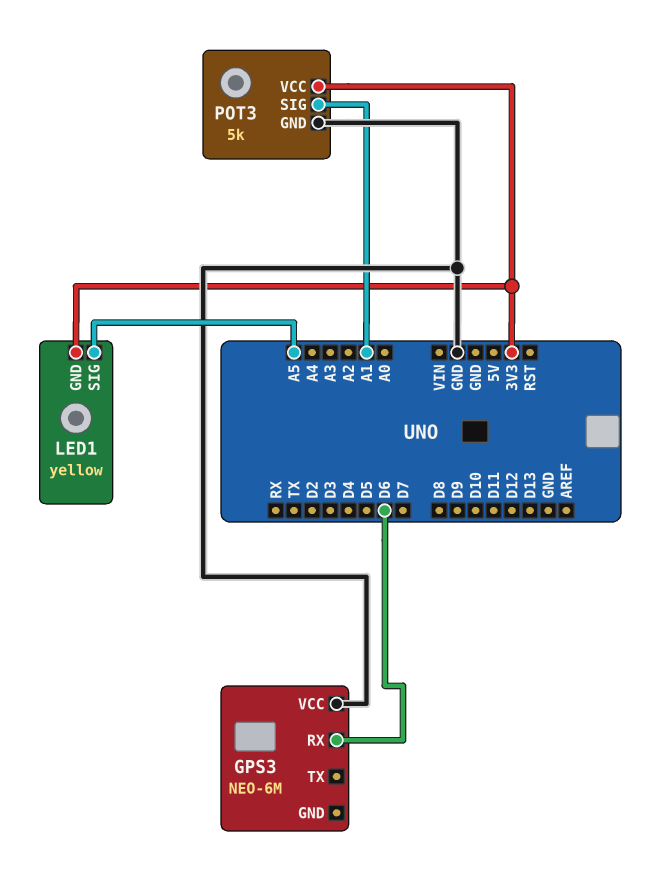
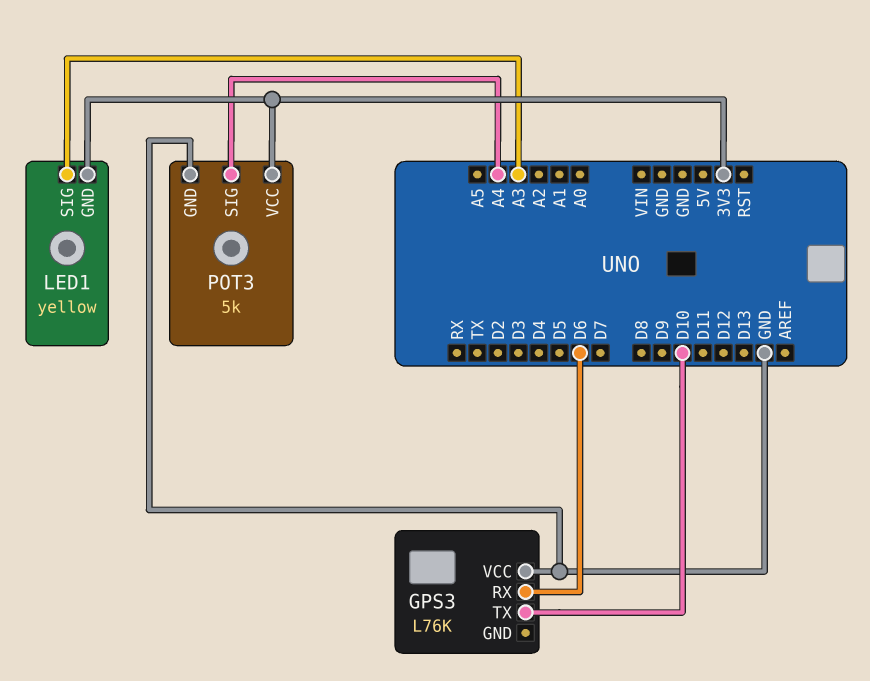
GPS3: NEO-6M -> L76K
GPS3 pin TX: none -> D10
LED1 pin SIG: A5 -> A3
POT3 pin SIG: A1 -> A4

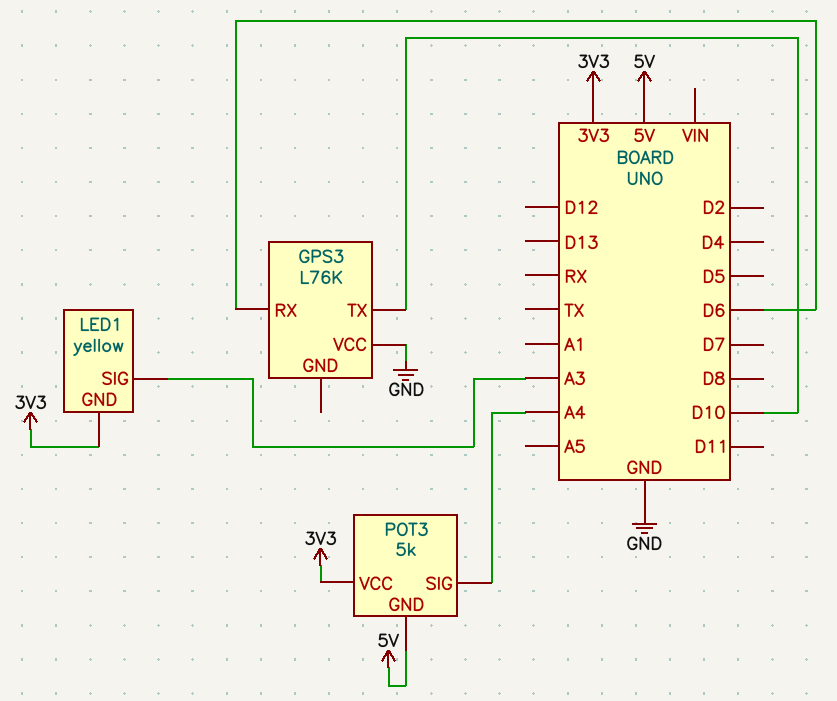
POT3 pin GND: GND -> 5V

